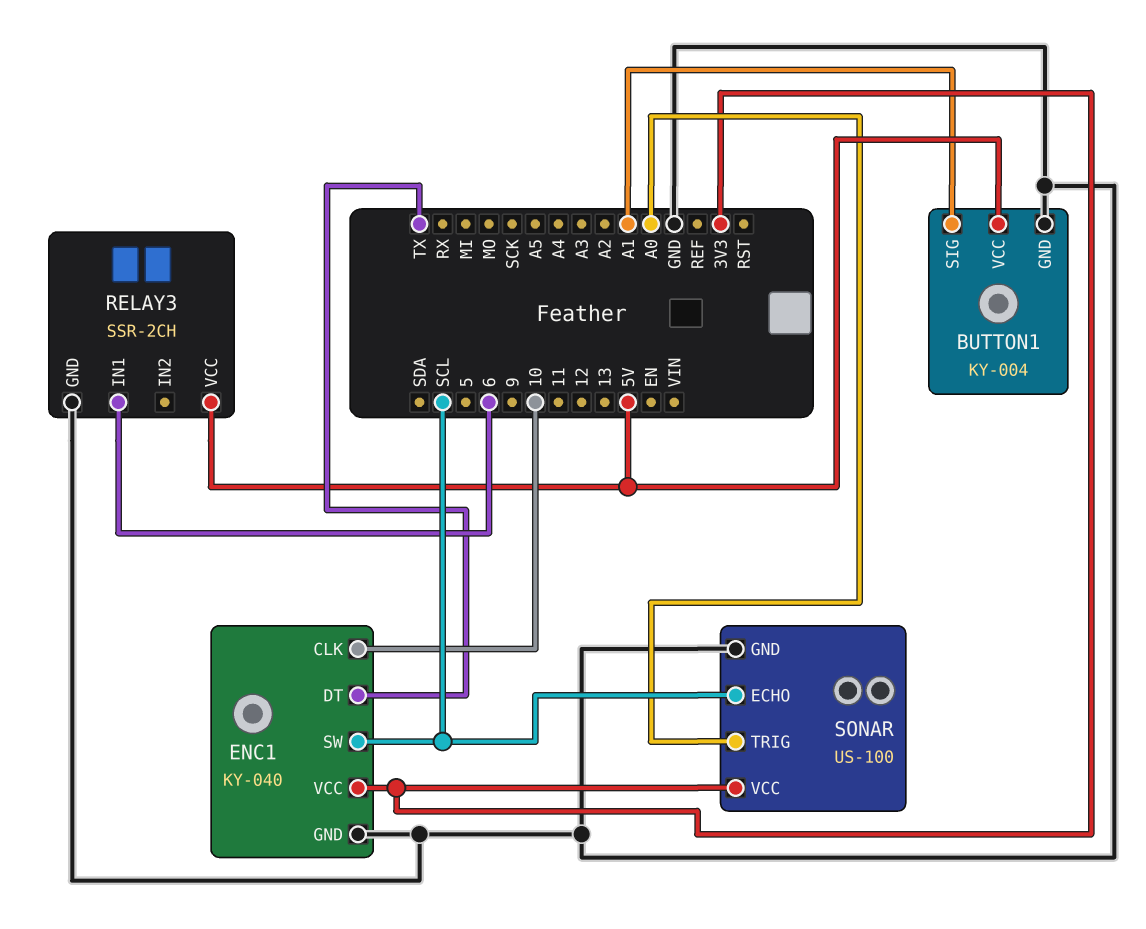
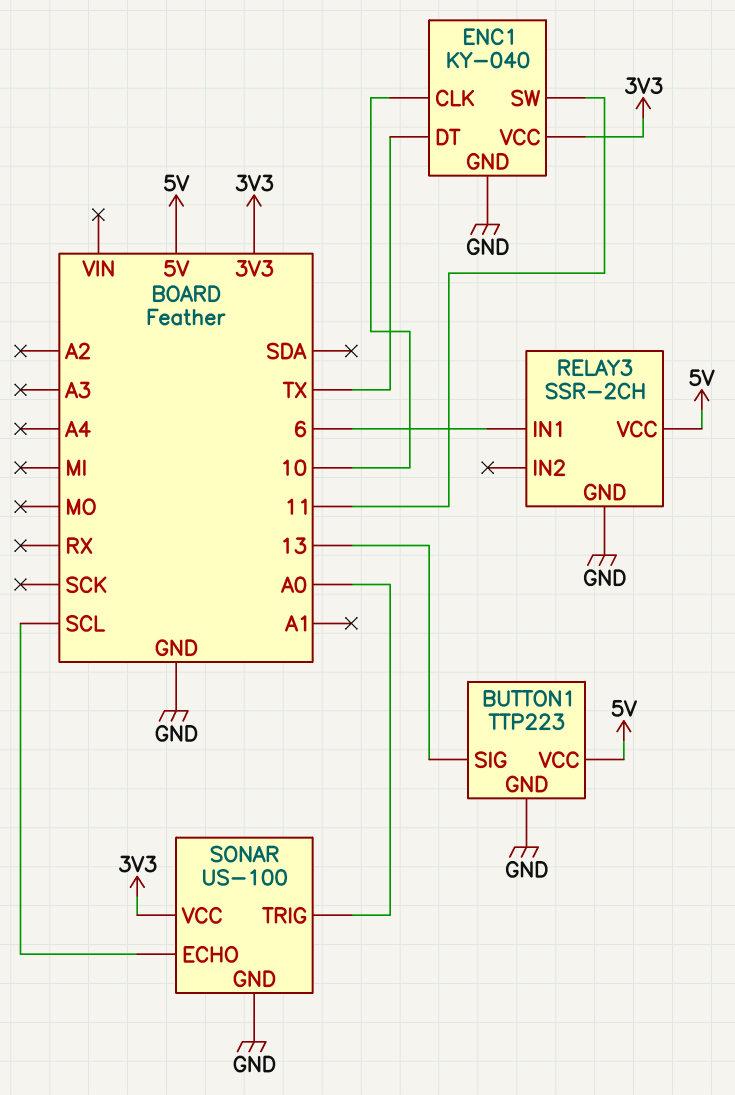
BUTTON1: KY-004 -> TTP223
BUTTON1 pin SIG: A1 -> 13
ENC1 pin SW: SCL -> 11

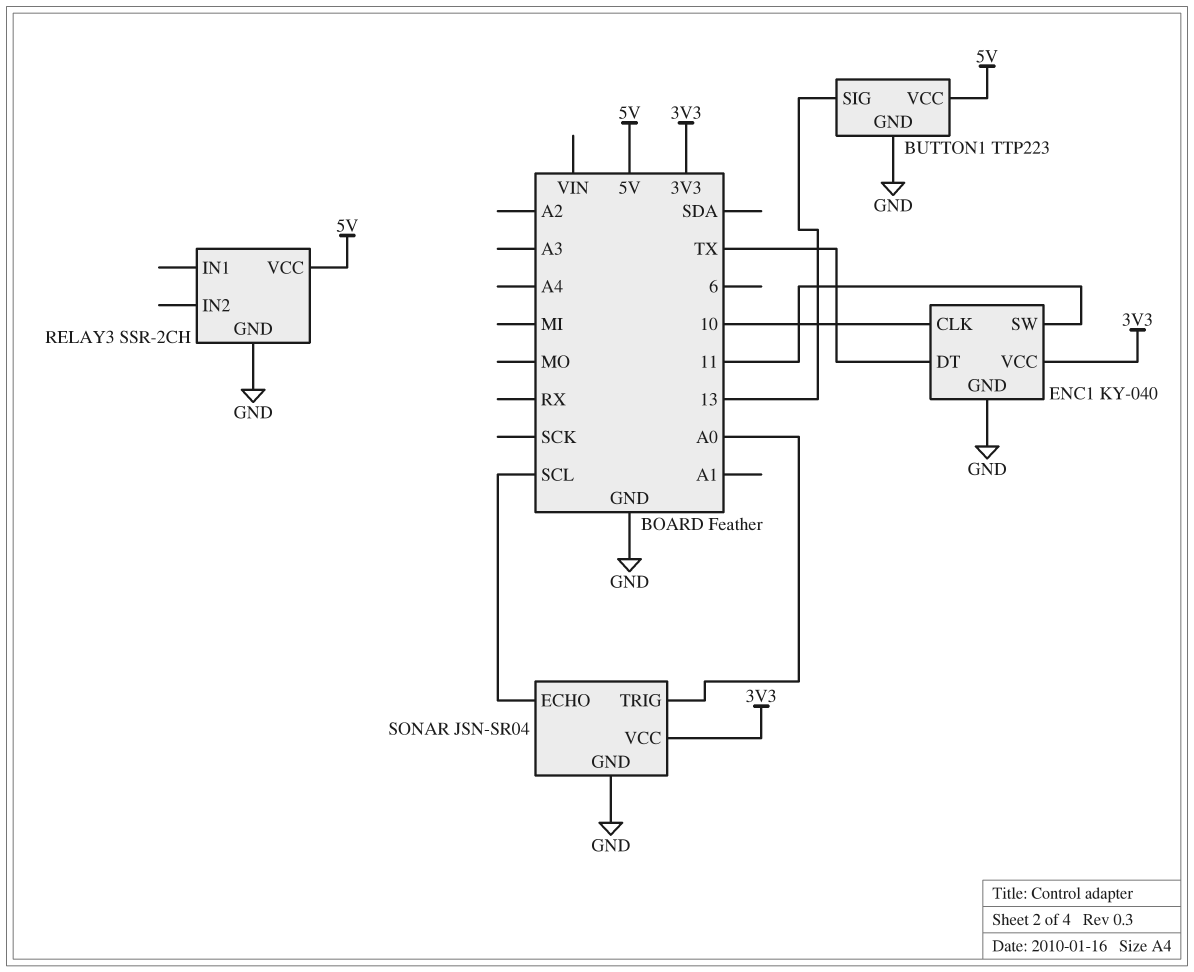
RELAY3 pin IN1: 6 -> none
SONAR: US-100 -> JSN-SR04

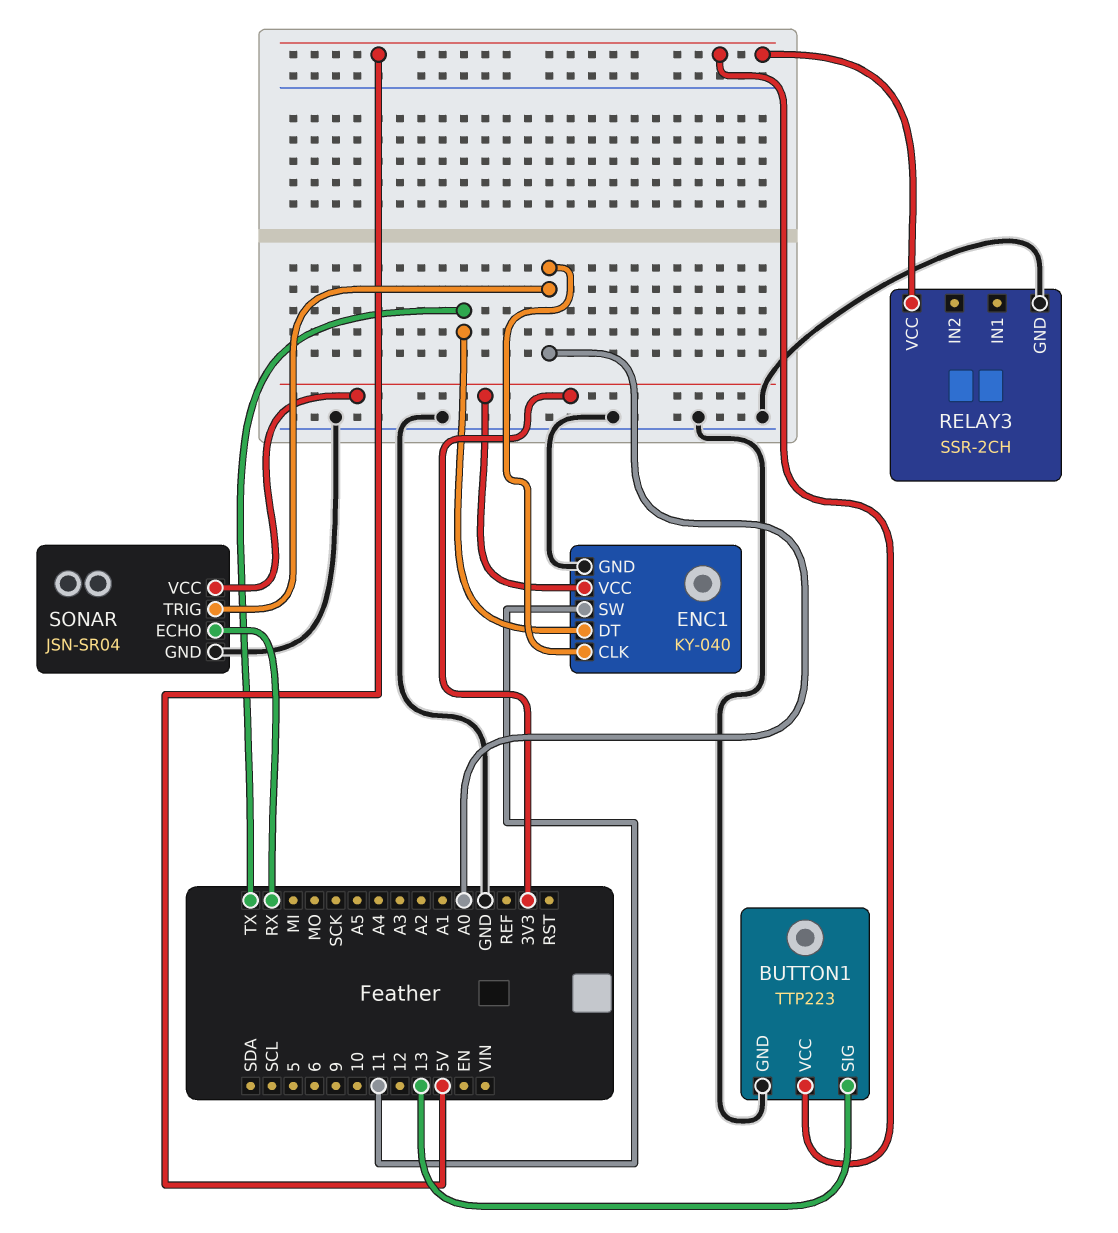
ENC1 pin CLK: 10 -> A0
SONAR pin ECHO: SCL -> RX

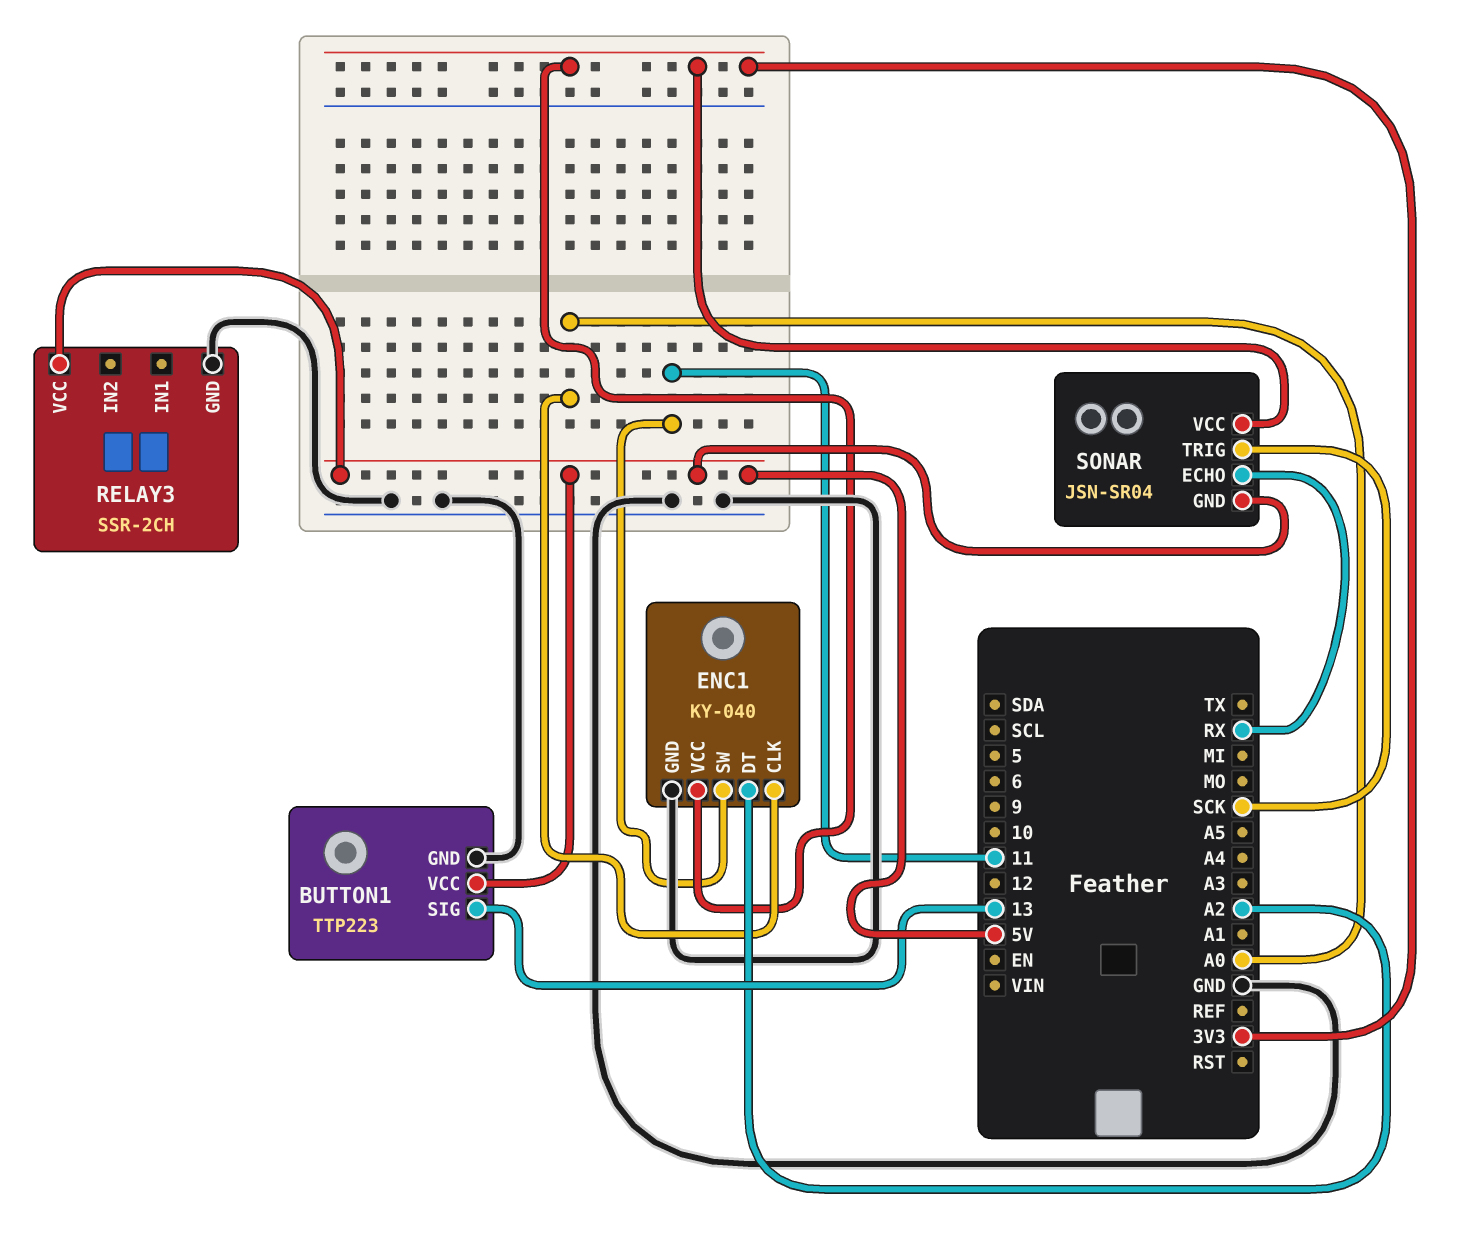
ENC1 pin DT: TX -> A2
SONAR pin GND: GND -> 5V
SONAR pin TRIG: A0 -> SCK

